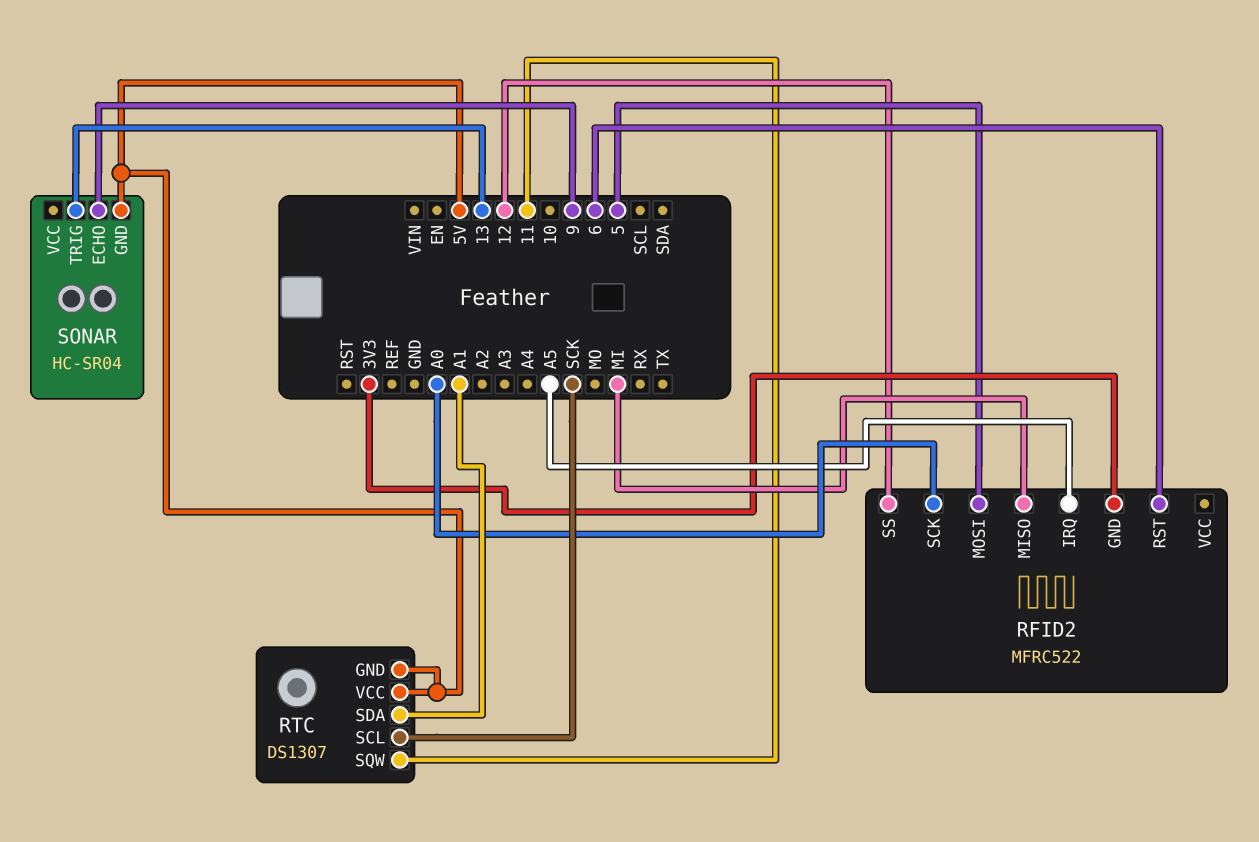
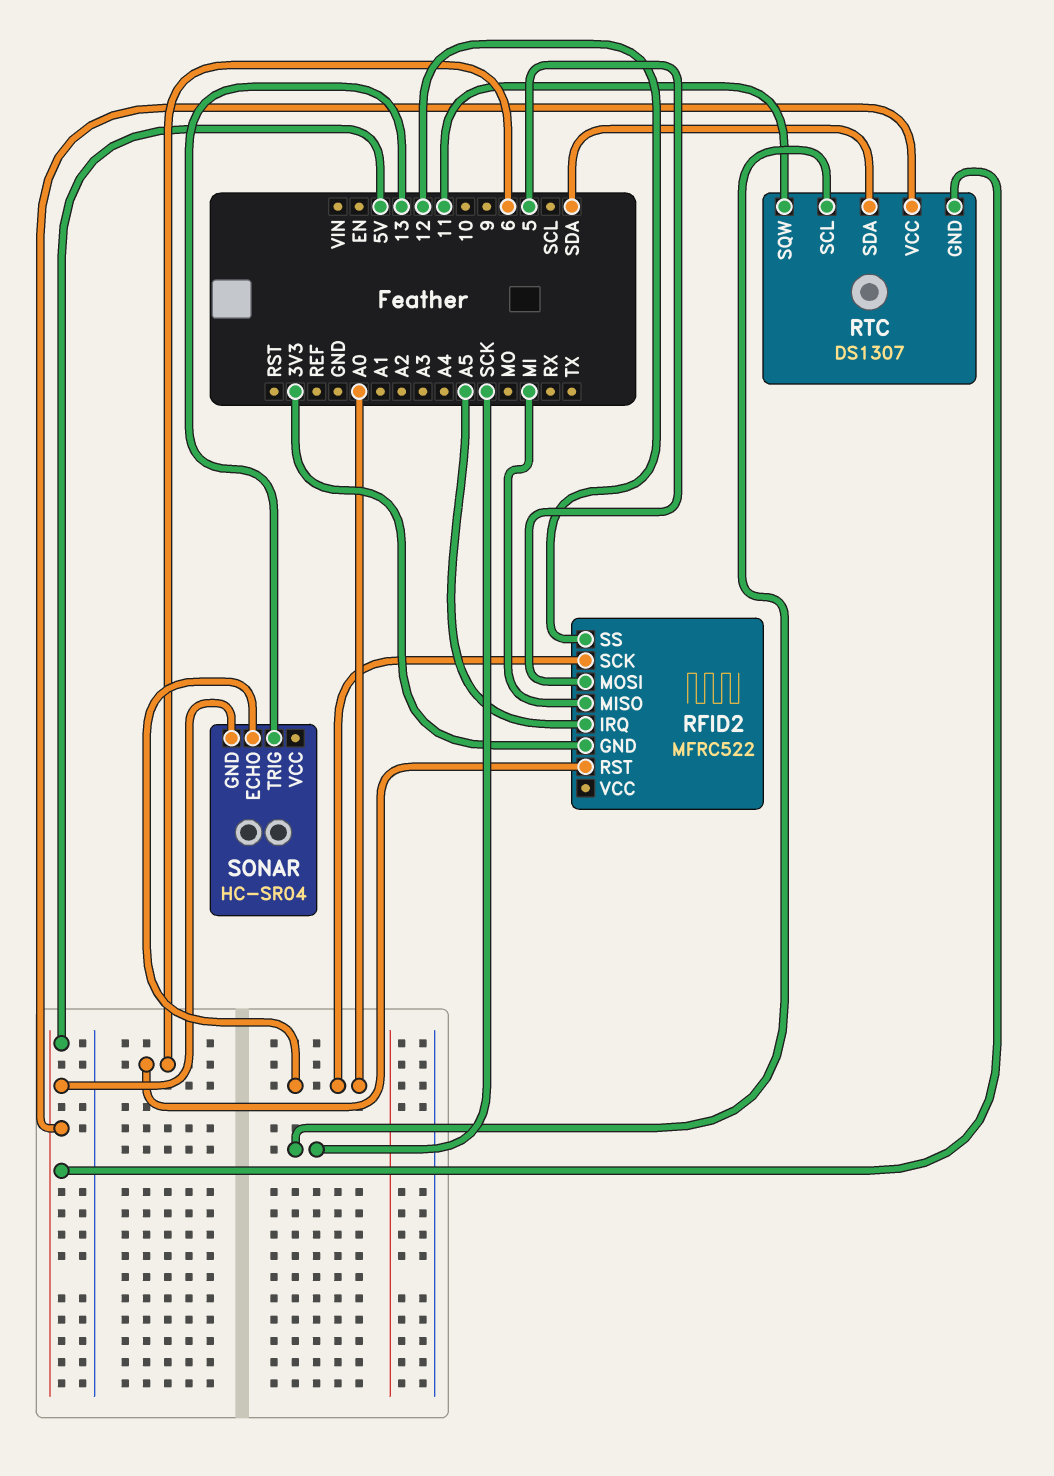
RTC pin SDA: A1 -> SDA
SONAR pin ECHO: 9 -> A0

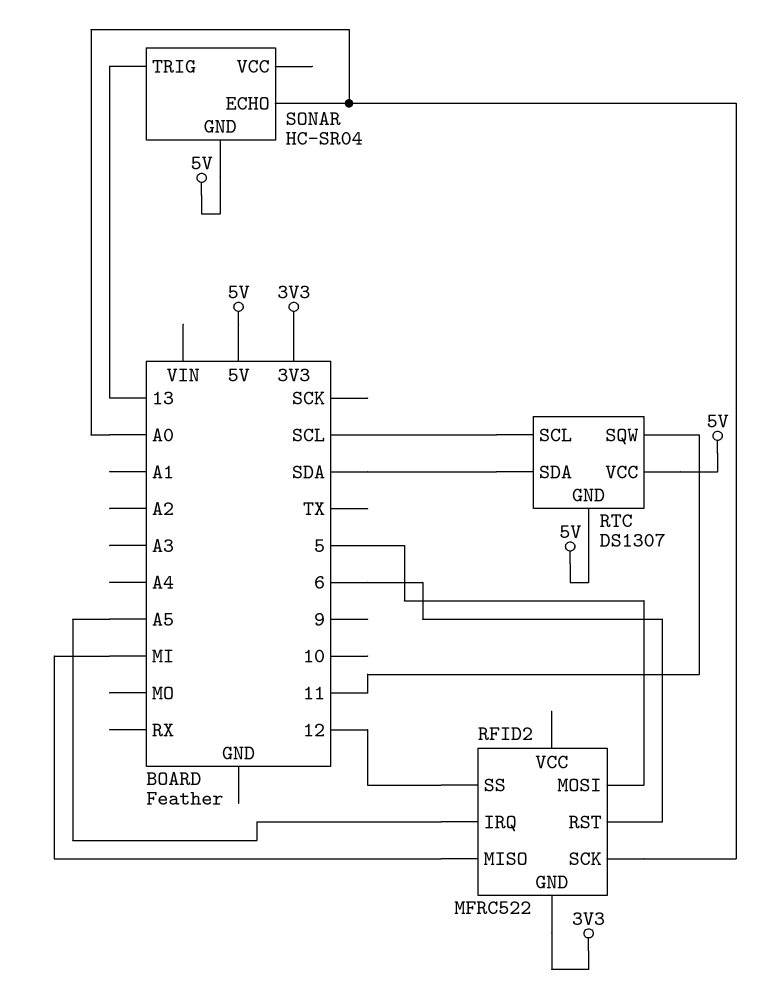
RTC pin SCL: SCK -> SCL

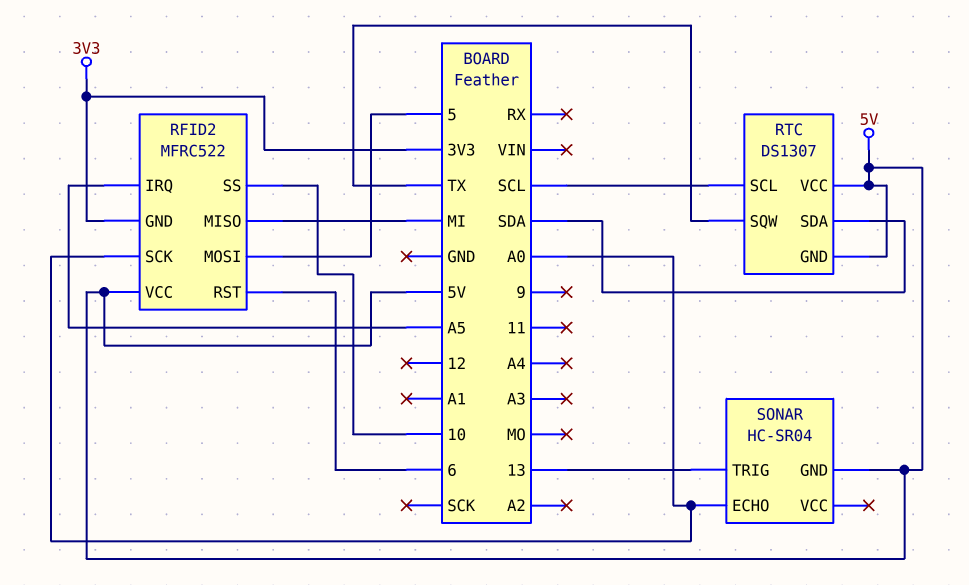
RFID2 pin SS: 12 -> 10
RFID2 pin VCC: none -> 5V
RTC pin SQW: 11 -> TX

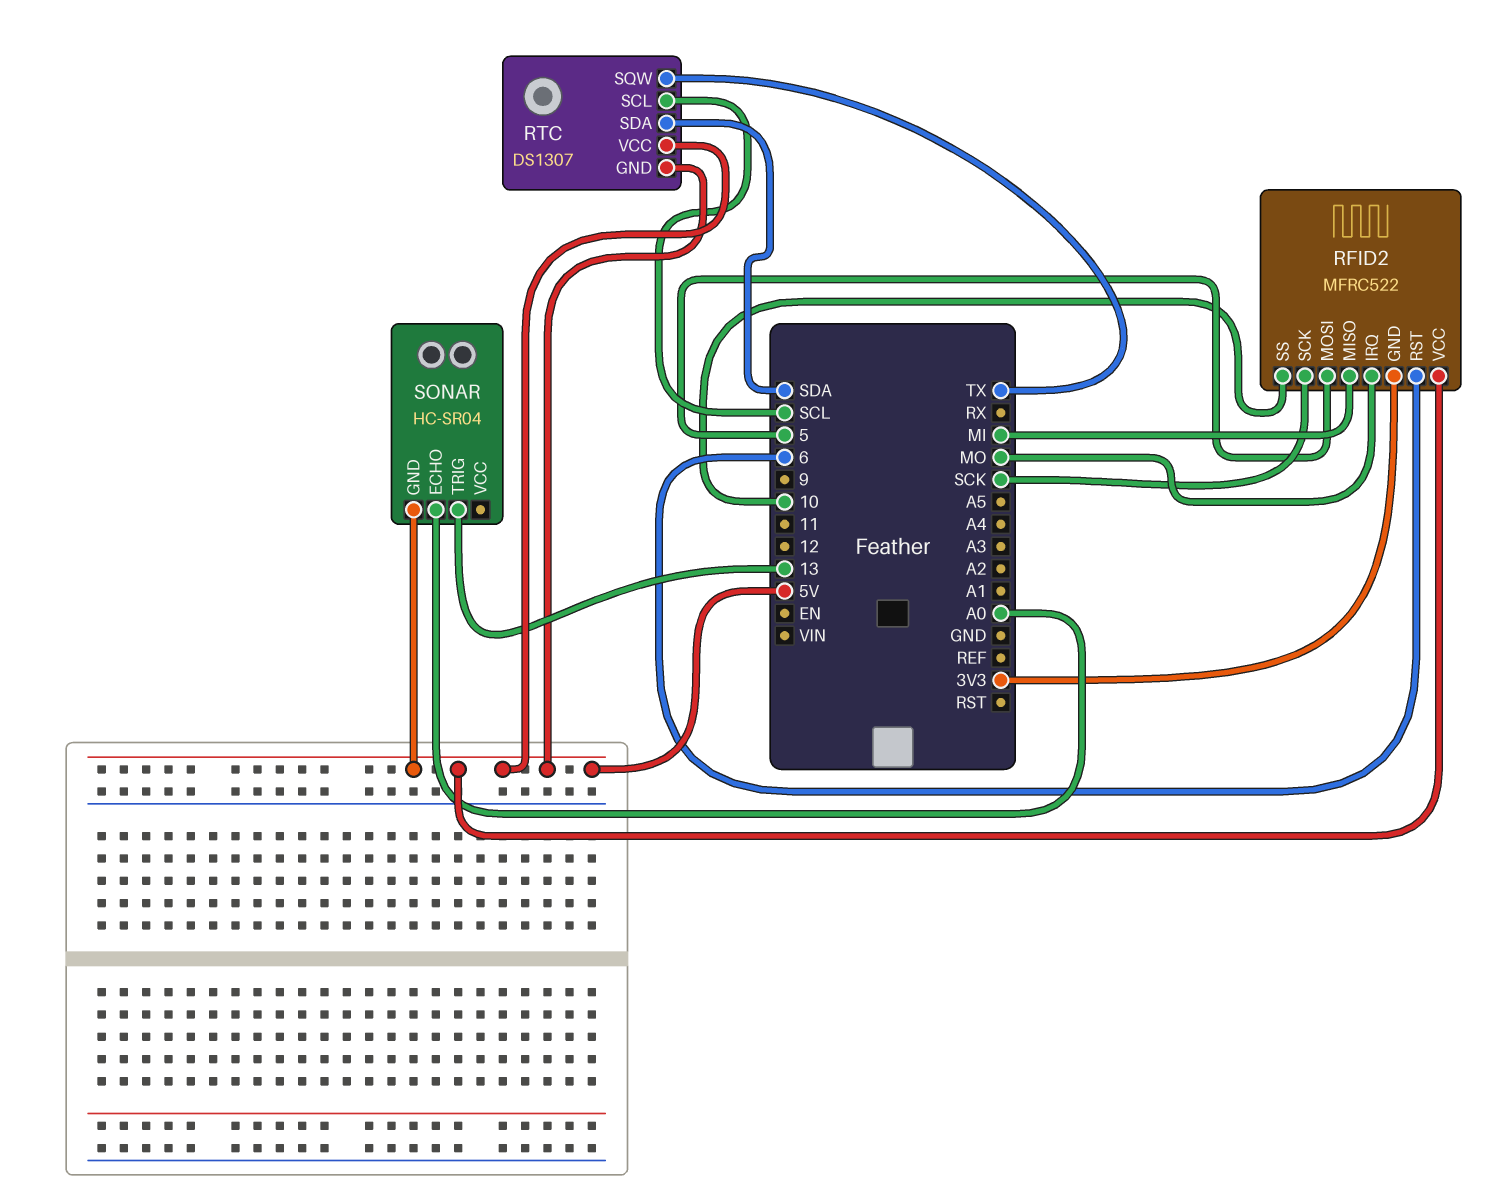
RFID2 pin IRQ: A5 -> MO
RFID2 pin SCK: A0 -> SCK

